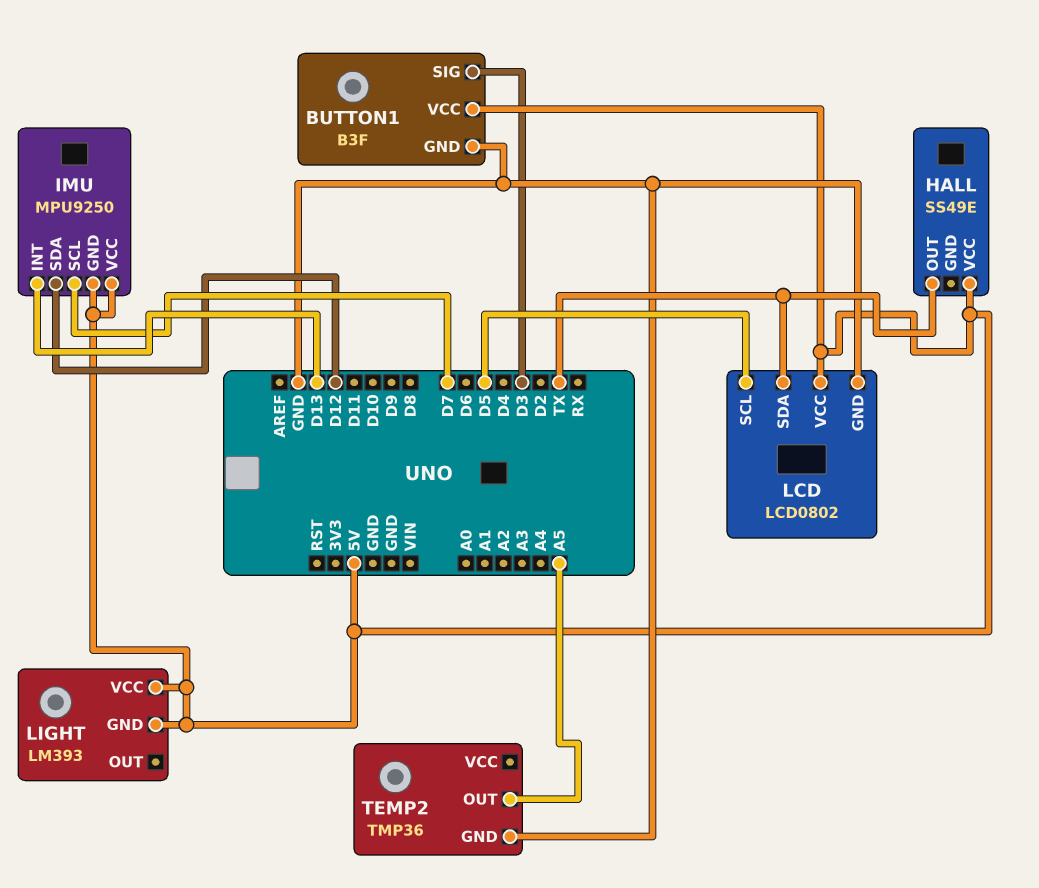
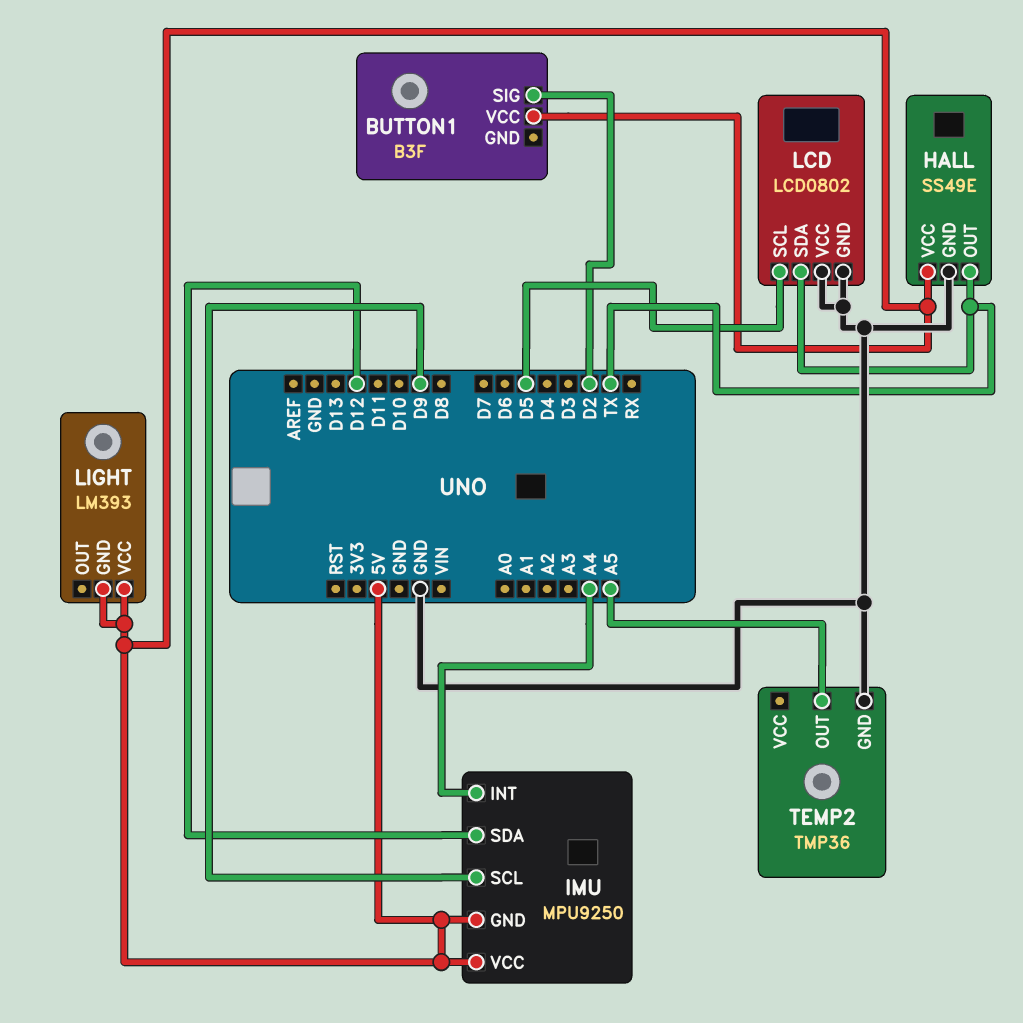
BUTTON1 pin GND: GND -> none
BUTTON1 pin SIG: D3 -> D2
HALL pin GND: none -> GND
IMU pin INT: D13 -> A4
IMU pin SCL: D7 -> D9
LCD pin VCC: 5V -> GND

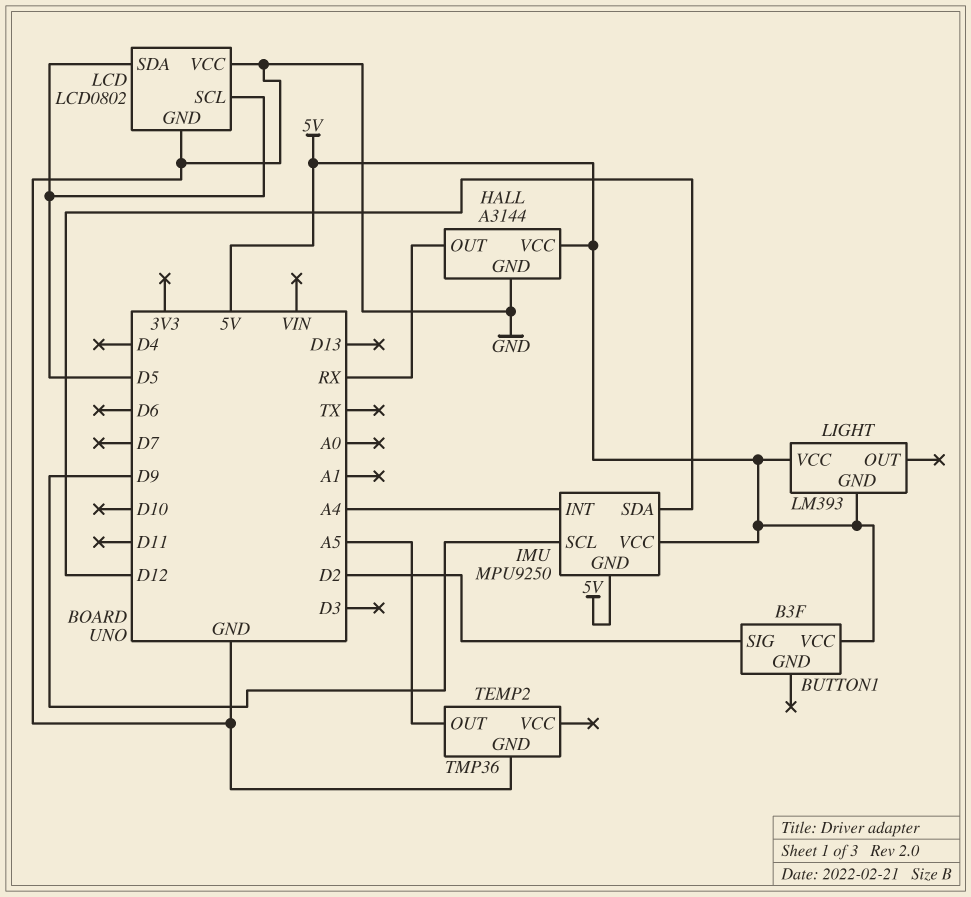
HALL: SS49E -> A3144
HALL pin OUT: TX -> RX
LCD pin SDA: TX -> D5

